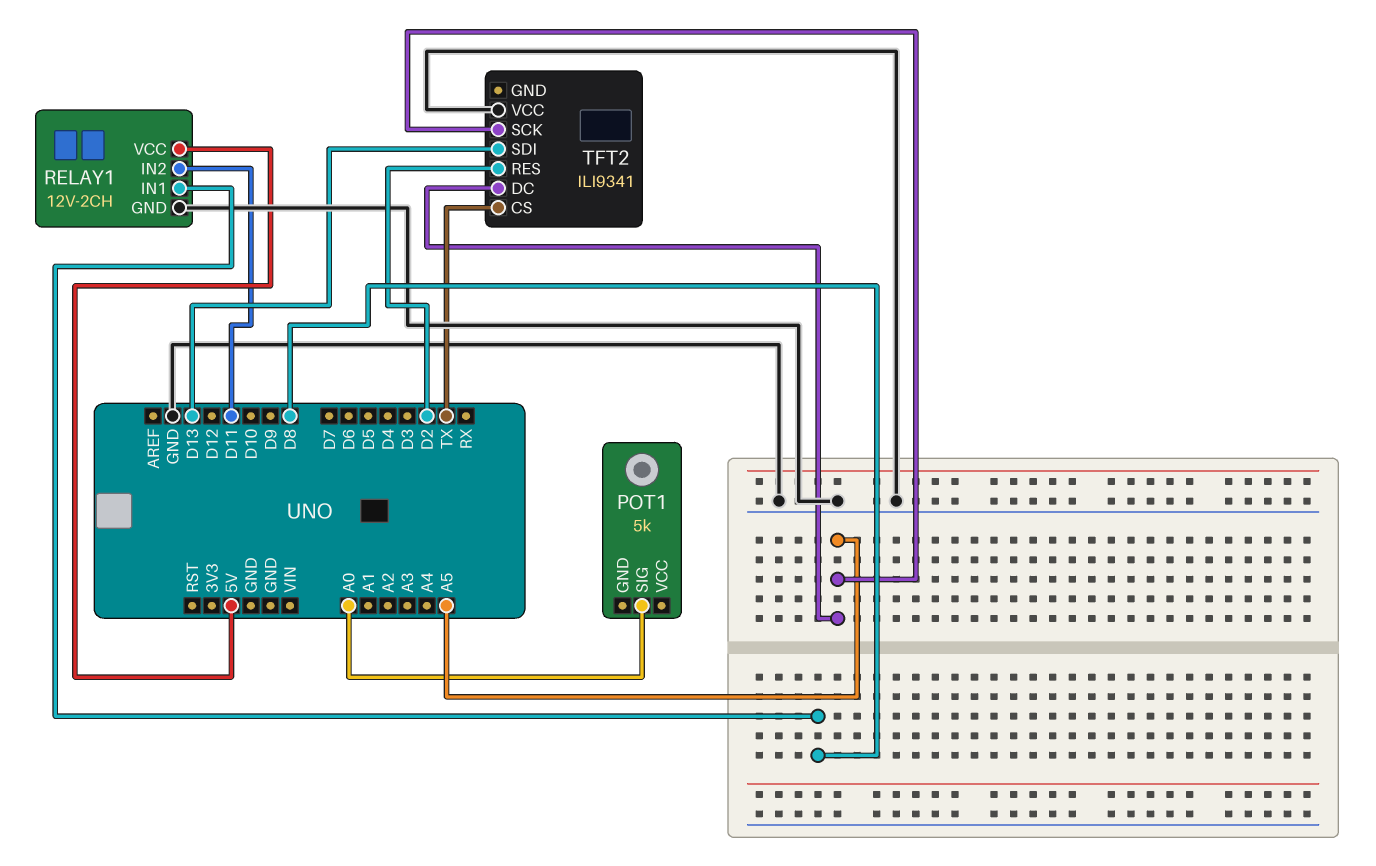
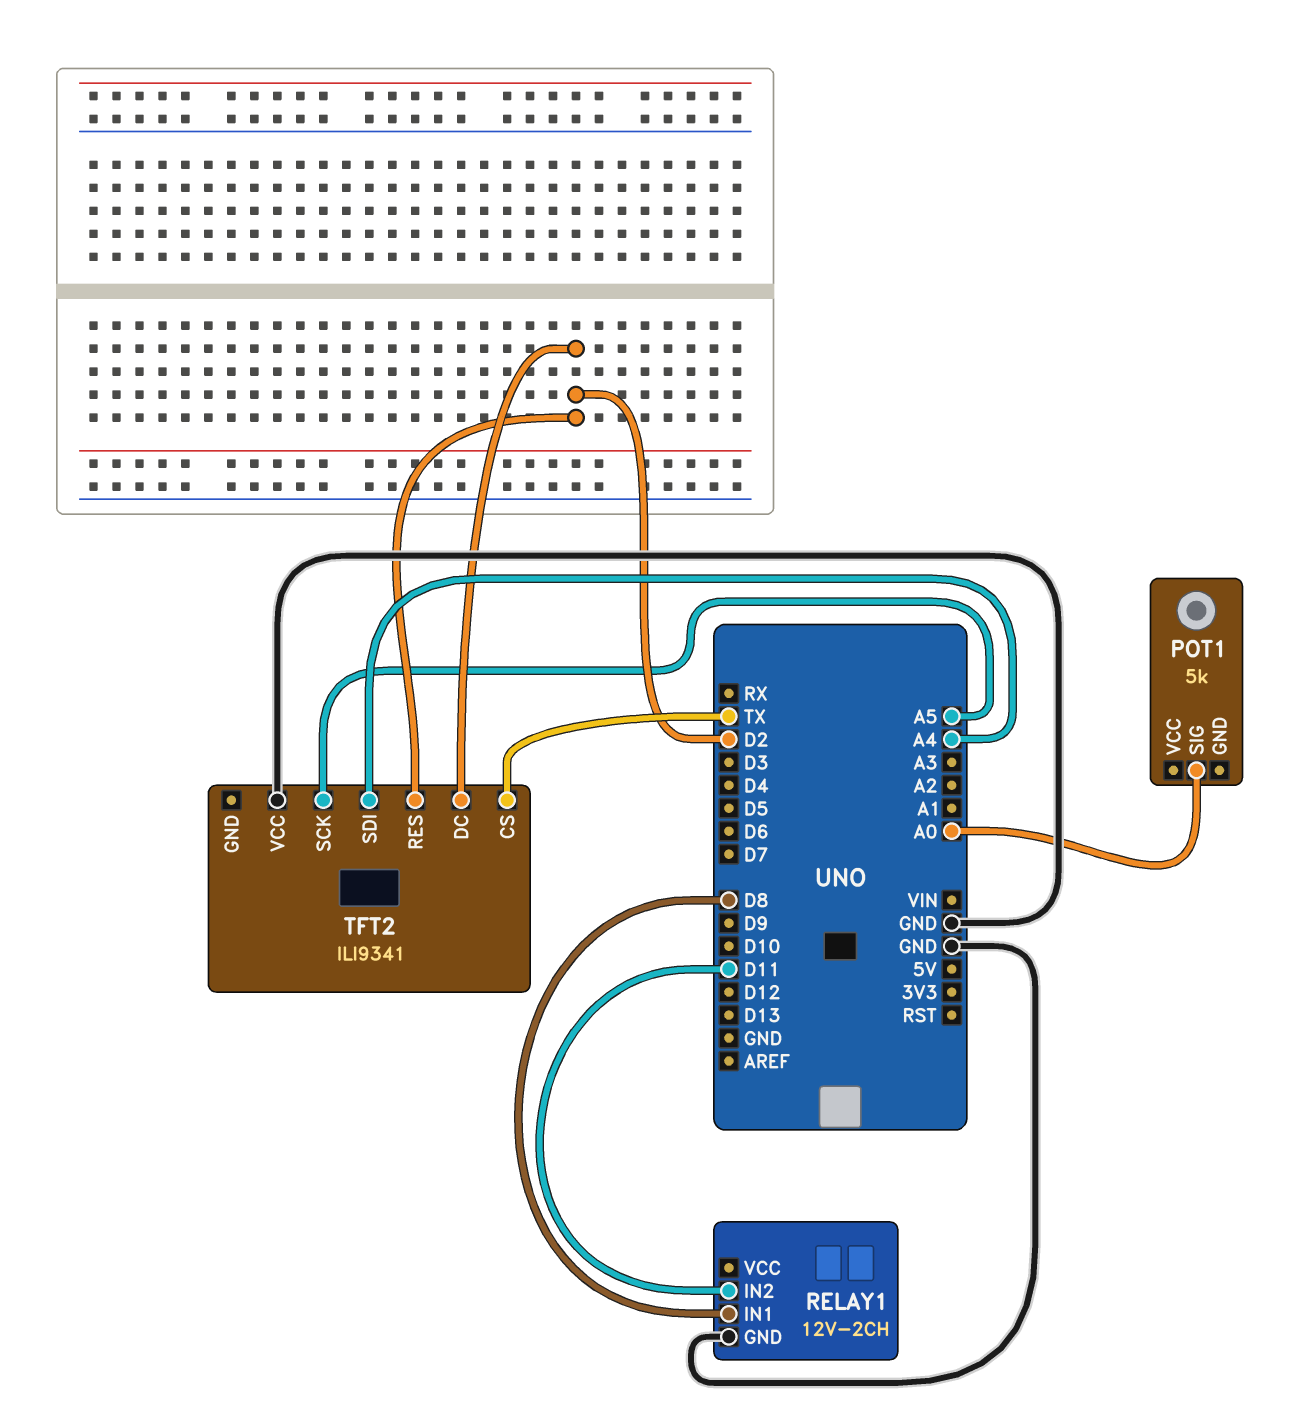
RELAY1 pin VCC: 5V -> none
TFT2 pin DC: A5 -> D2
TFT2 pin SDI: D13 -> A4

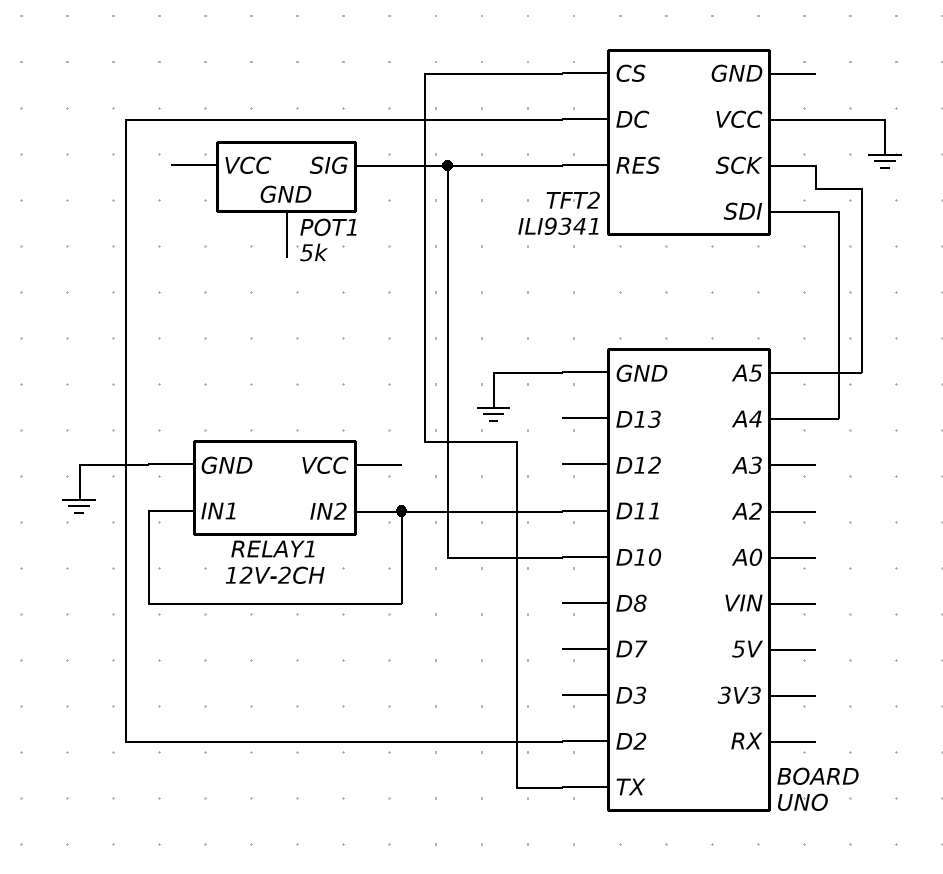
POT1 pin SIG: A0 -> D10
RELAY1 pin IN1: D8 -> D11
TFT2 pin RES: D2 -> D10

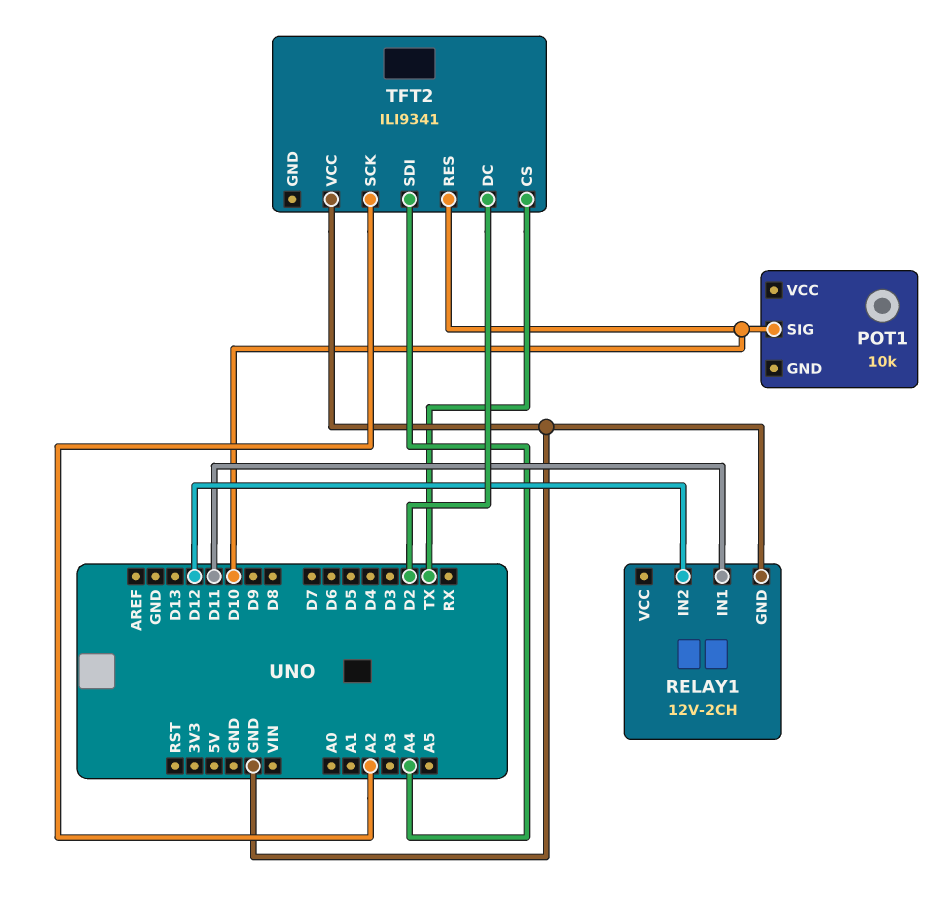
POT1: 5k -> 10k
RELAY1 pin IN2: D11 -> D12
TFT2 pin SCK: A5 -> A2

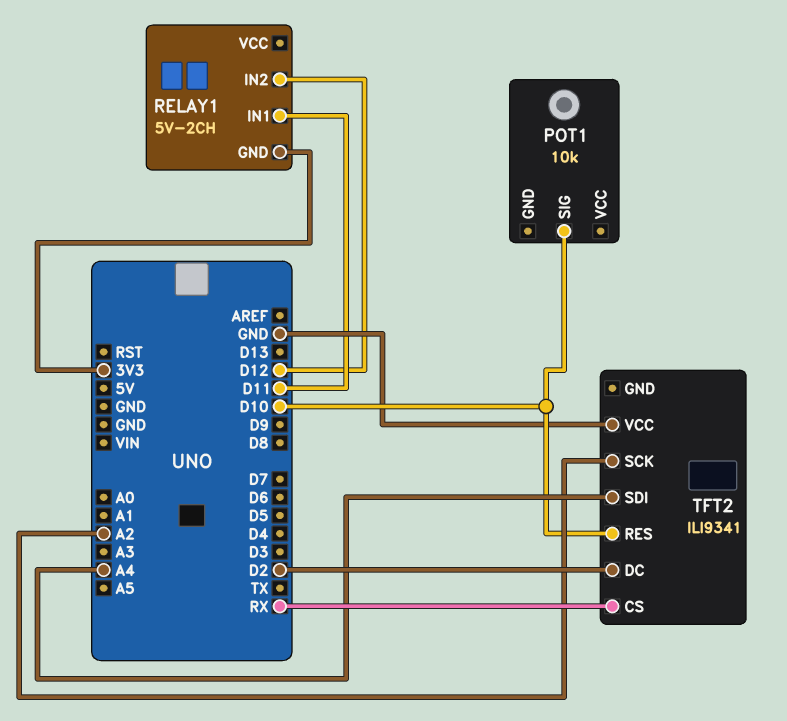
RELAY1: 12V-2CH -> 5V-2CH
RELAY1 pin GND: GND -> 3V3
TFT2 pin CS: TX -> RX

